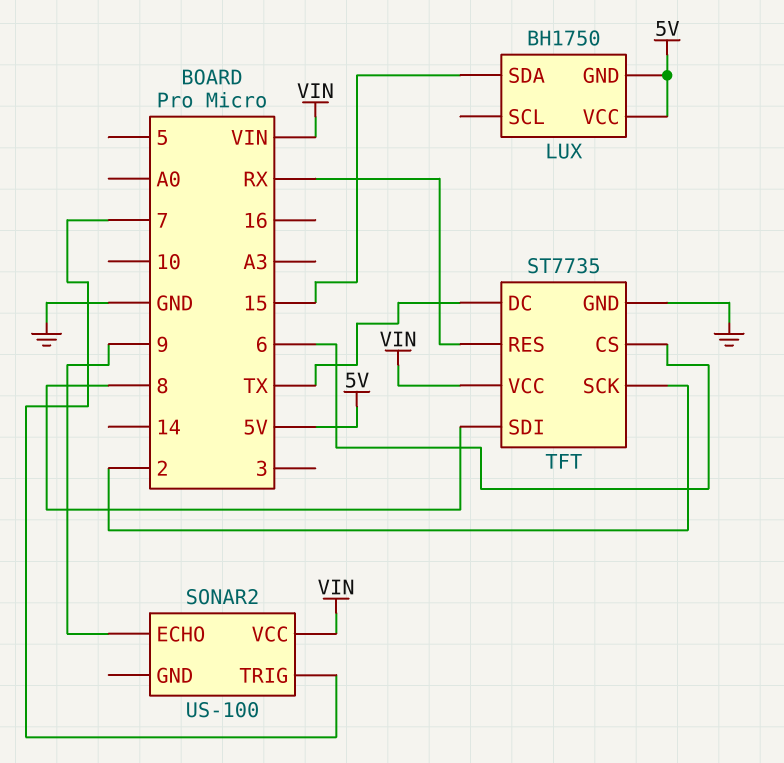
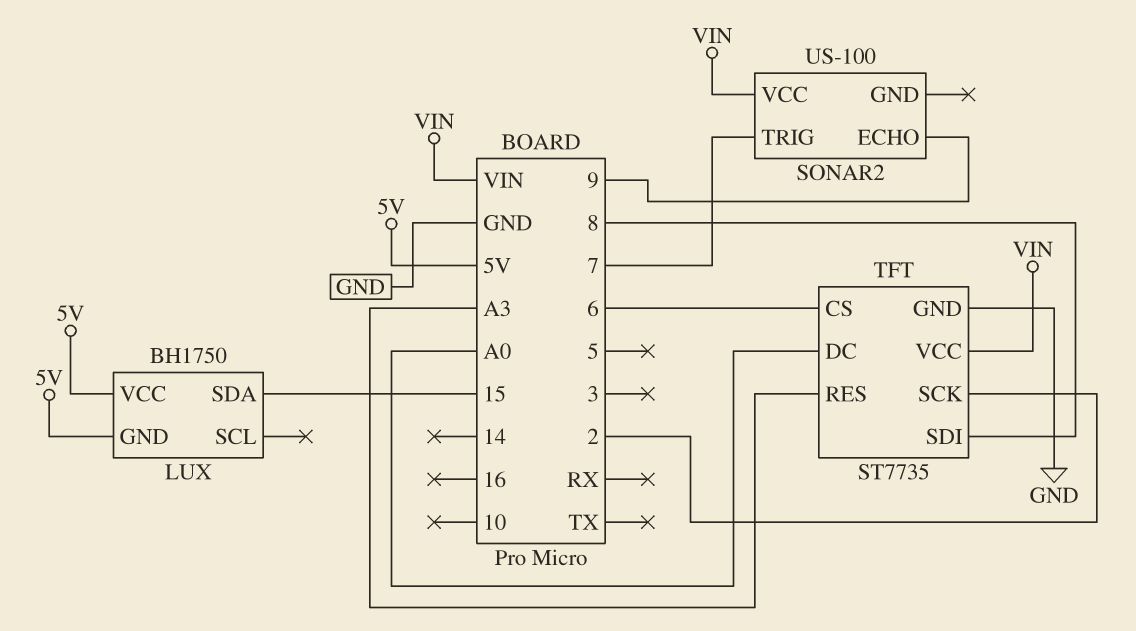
TFT pin DC: TX -> A0
TFT pin RES: RX -> A3

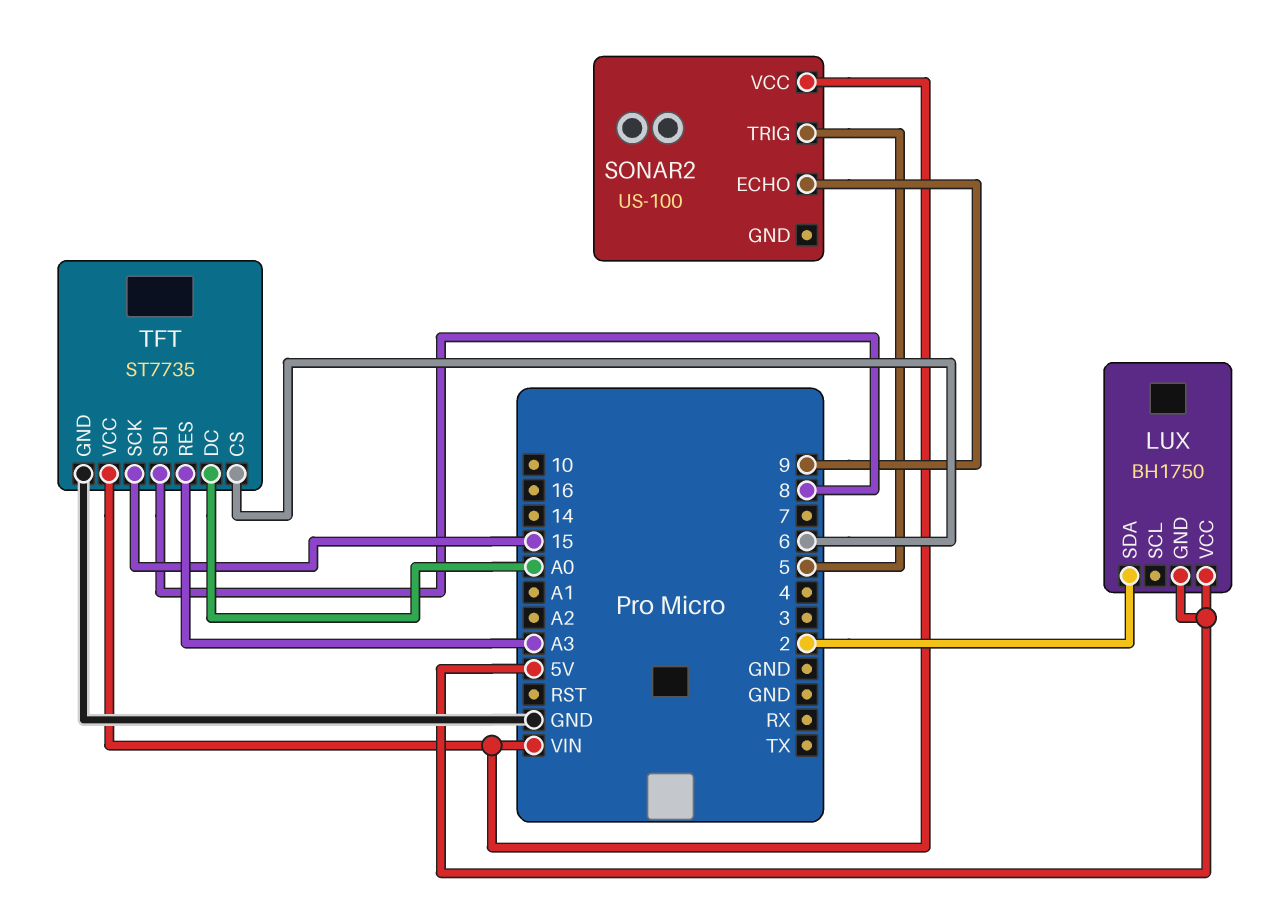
LUX pin SDA: 15 -> 2
SONAR2 pin TRIG: 7 -> 5
TFT pin SCK: 2 -> 15

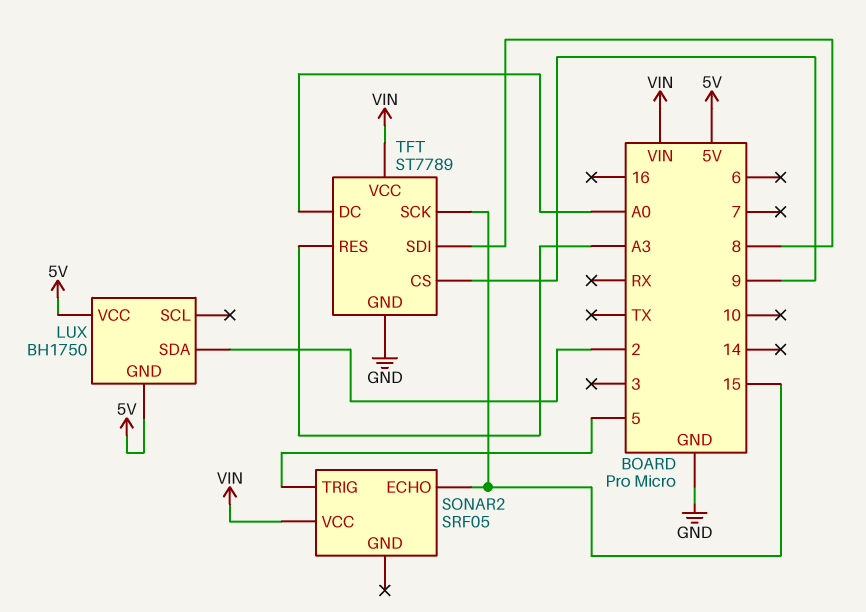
SONAR2: US-100 -> SRF05
SONAR2 pin ECHO: 9 -> 15
TFT: ST7735 -> ST7789
TFT pin CS: 6 -> 9

